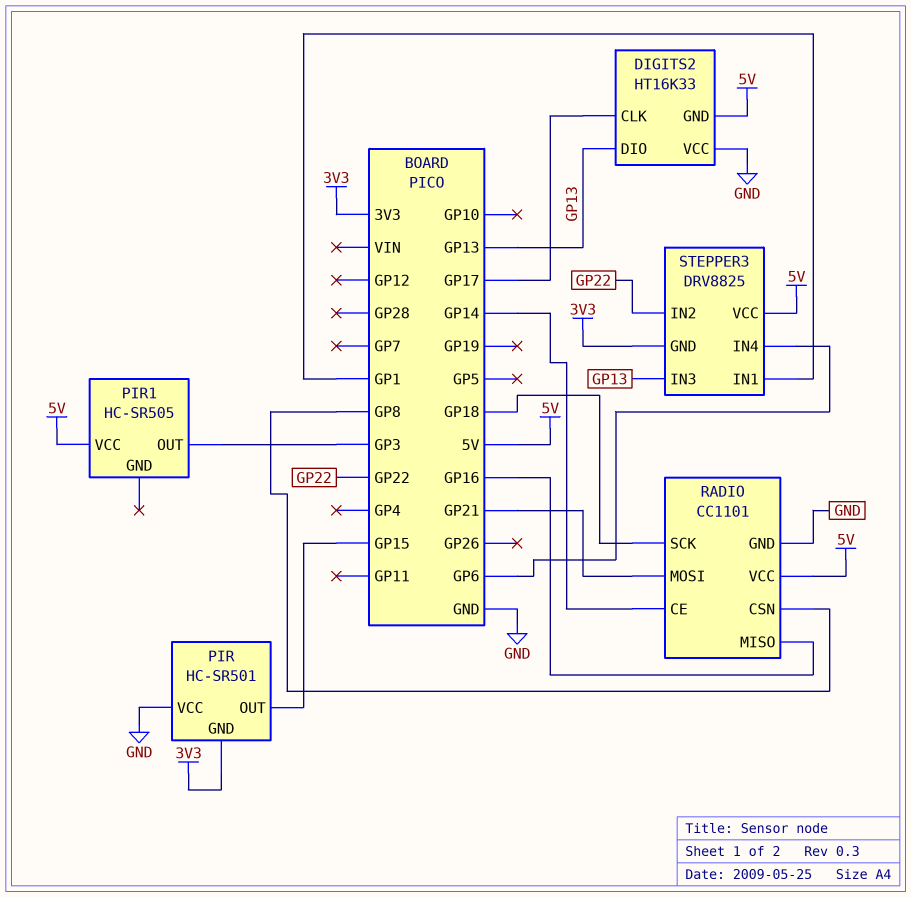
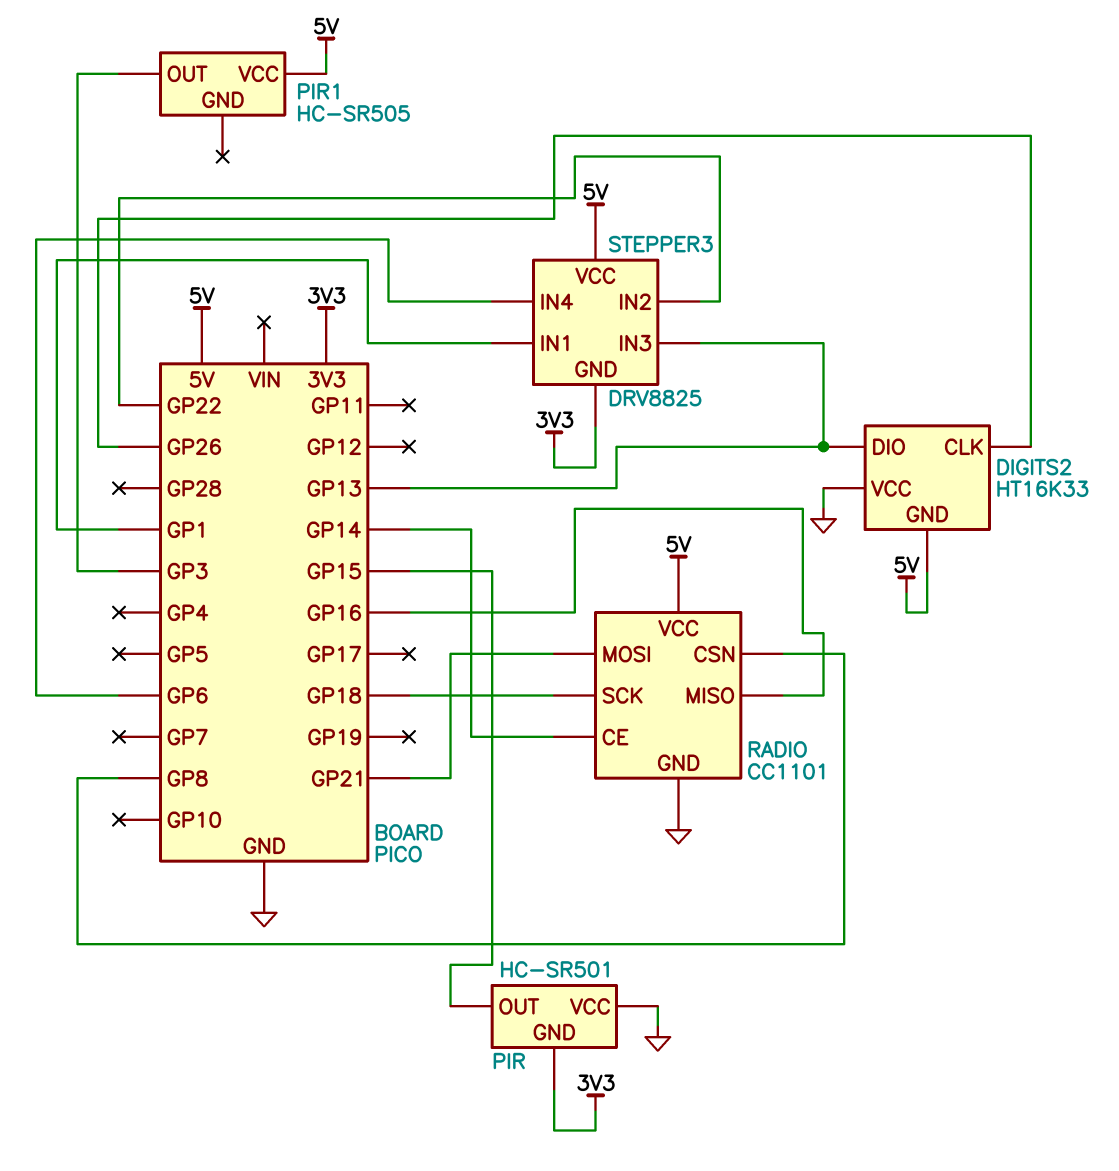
DIGITS2 pin CLK: GP17 -> GP26

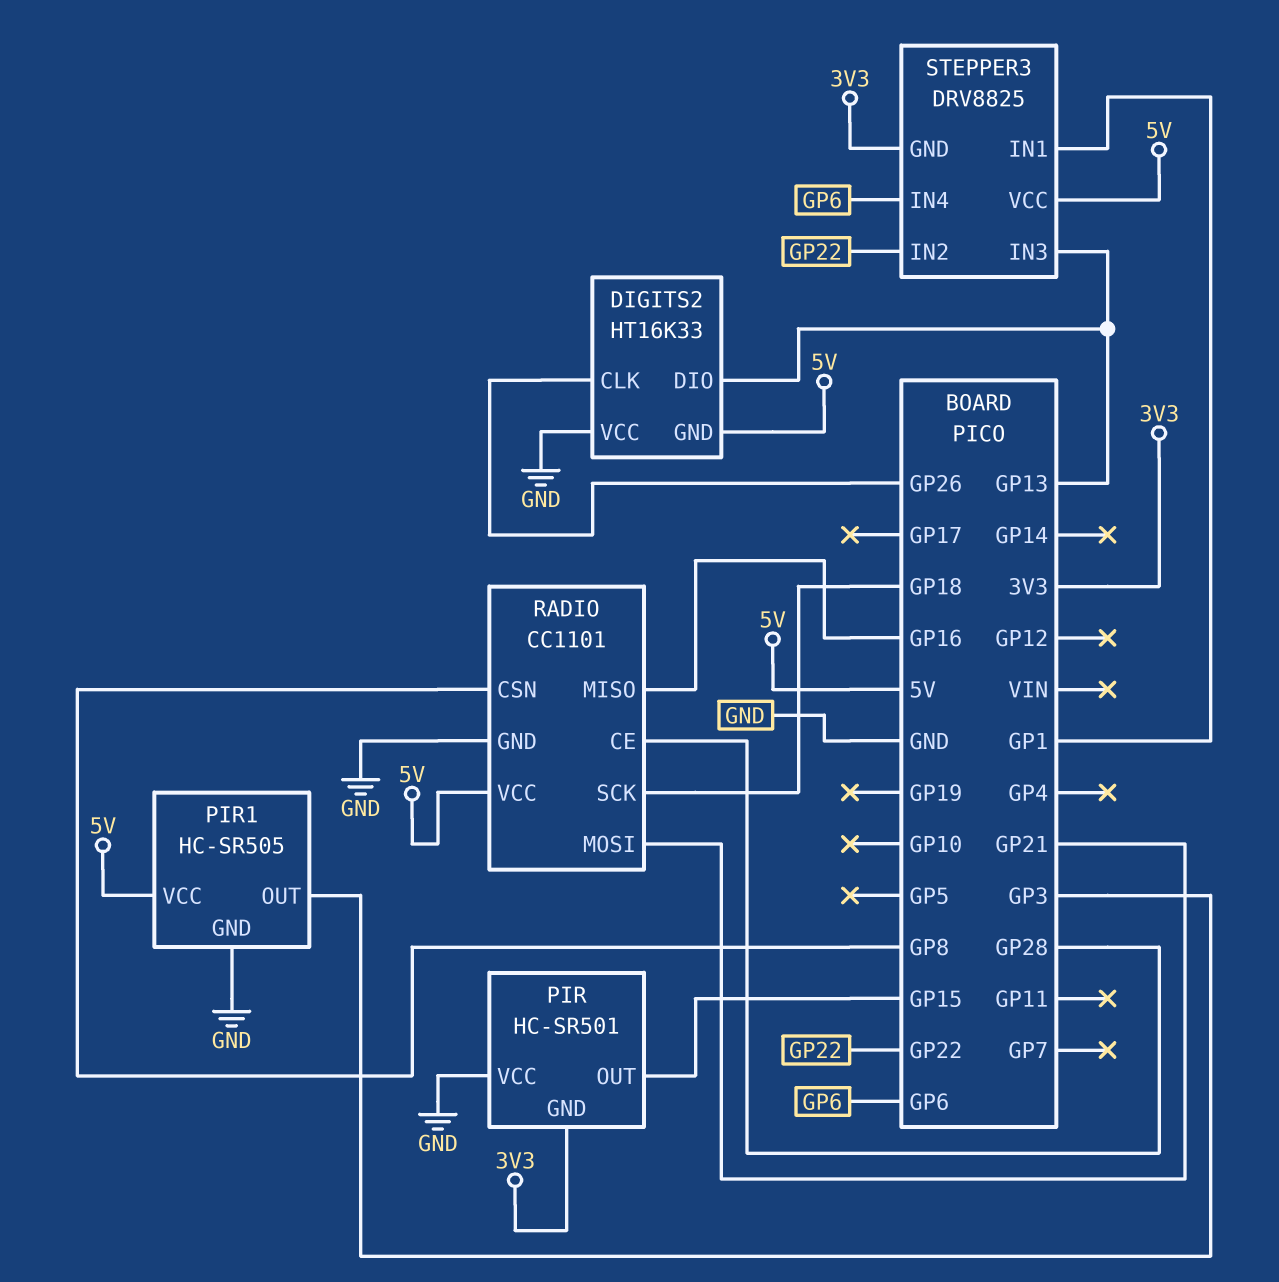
PIR1 pin GND: none -> GND
RADIO pin CE: GP14 -> GP28

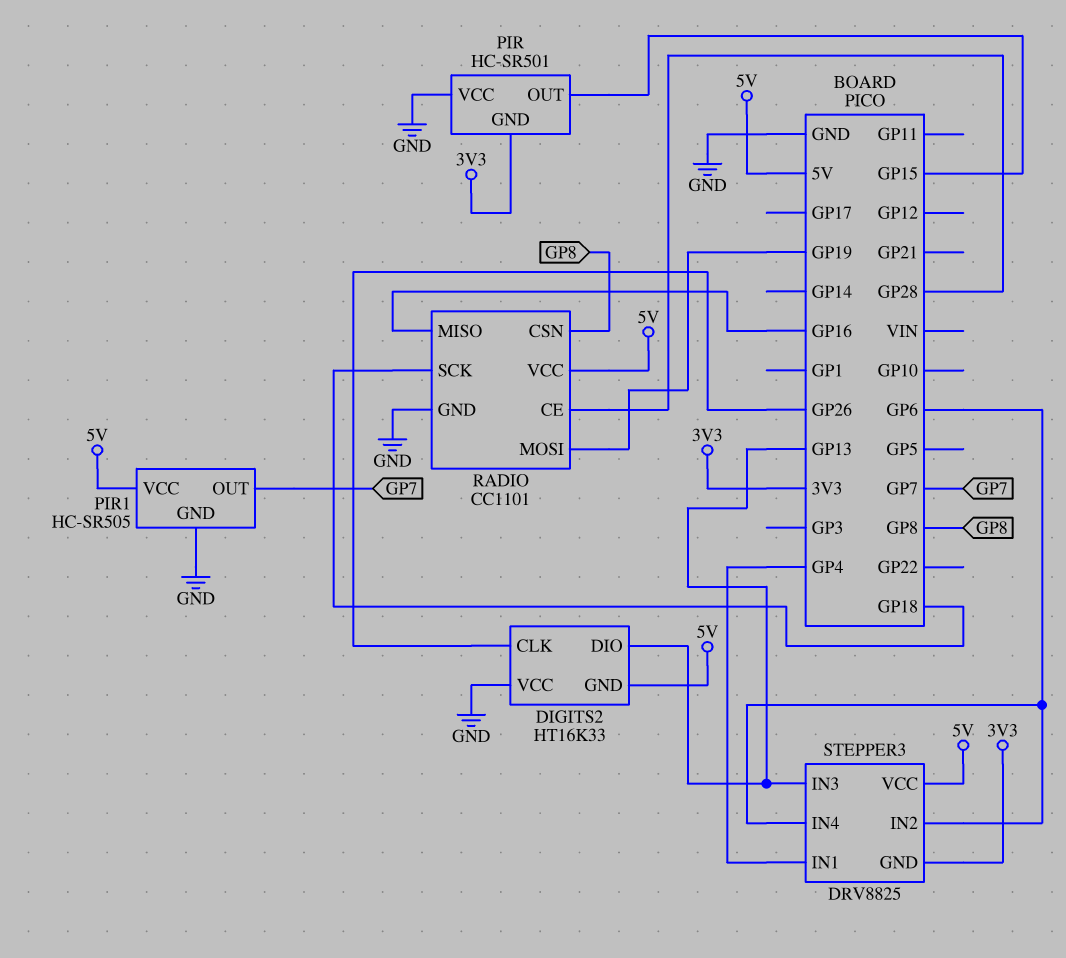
PIR1 pin OUT: GP3 -> GP7
RADIO pin MOSI: GP21 -> GP19
STEPPER3 pin IN1: GP1 -> GP4
STEPPER3 pin IN2: GP22 -> GP6

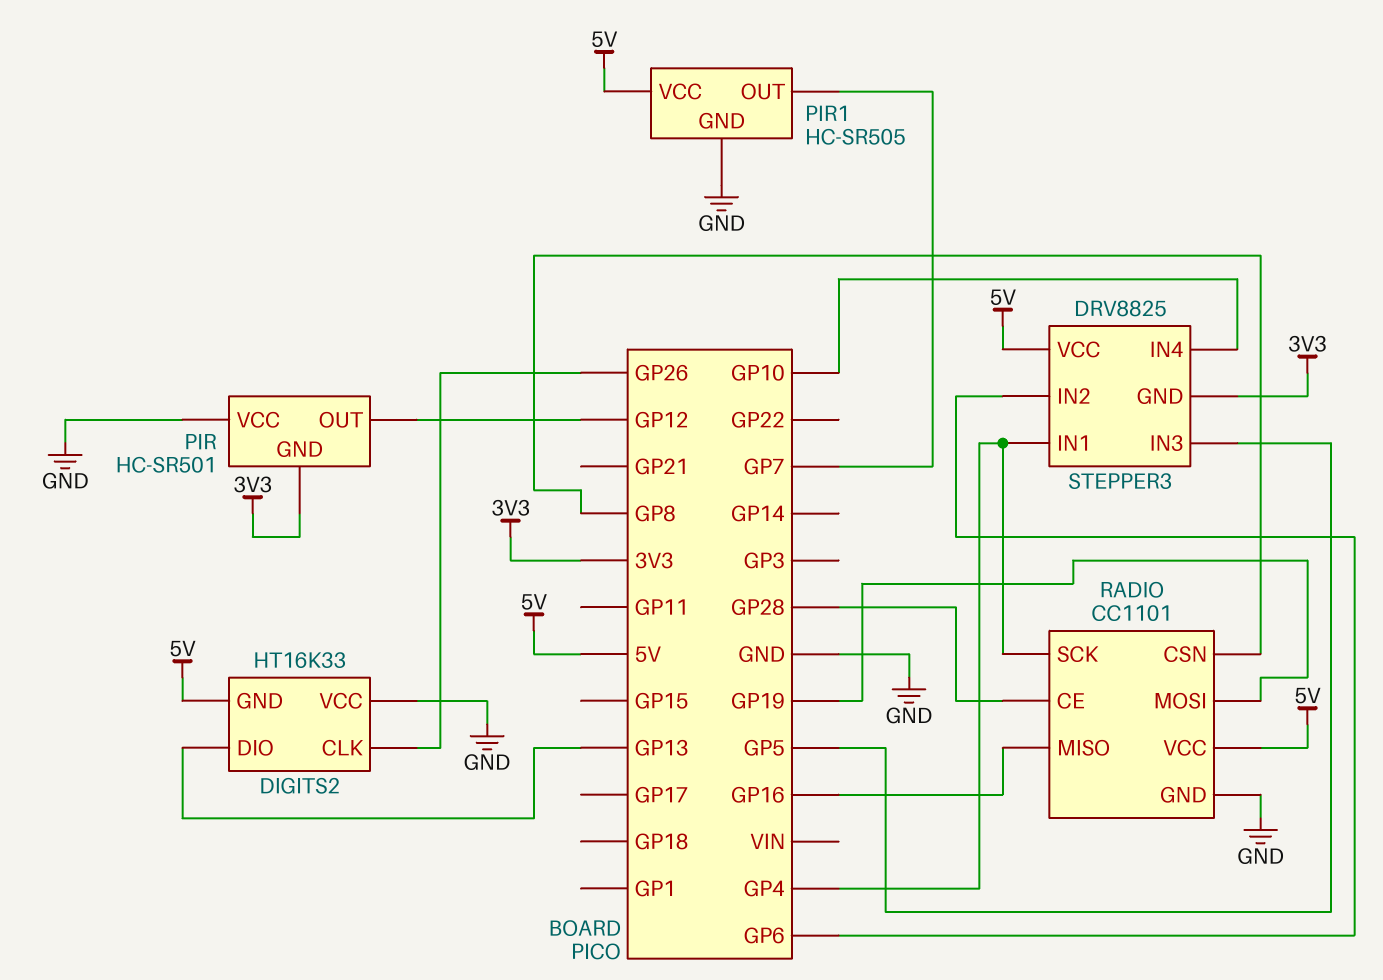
PIR pin OUT: GP15 -> GP12
RADIO pin SCK: GP18 -> GP4
STEPPER3 pin IN3: GP13 -> GP5
STEPPER3 pin IN4: GP6 -> GP10

